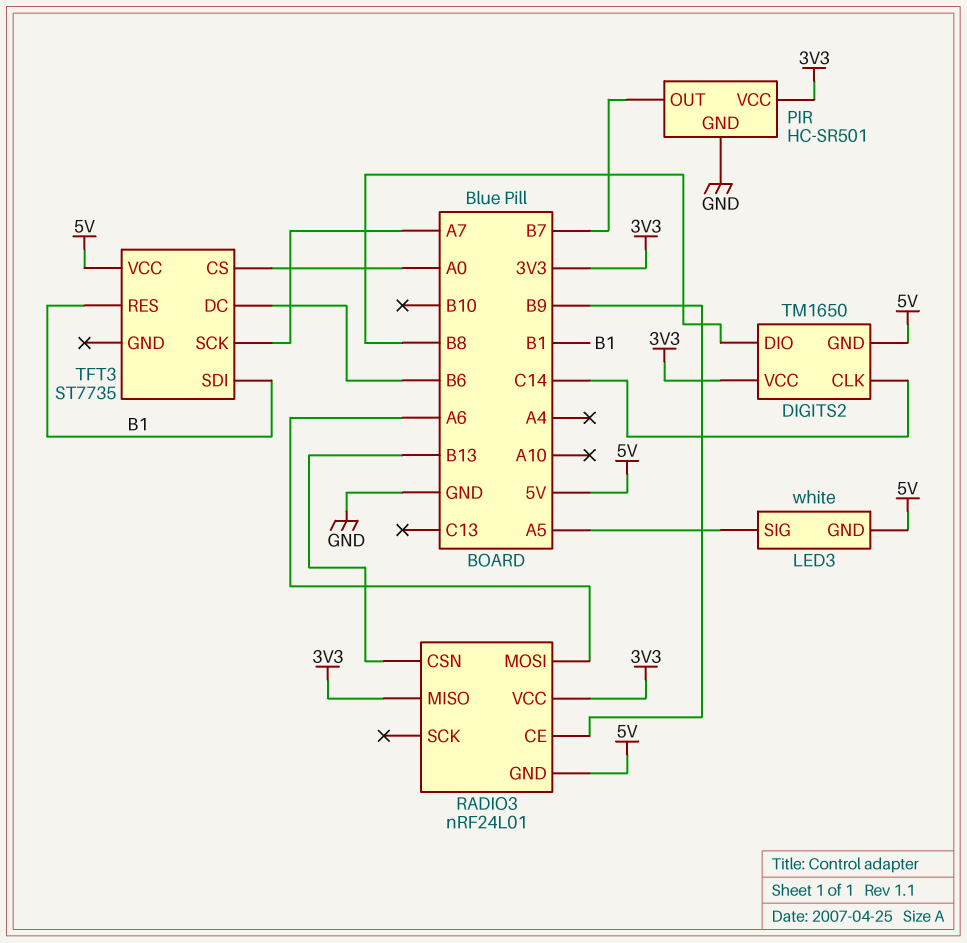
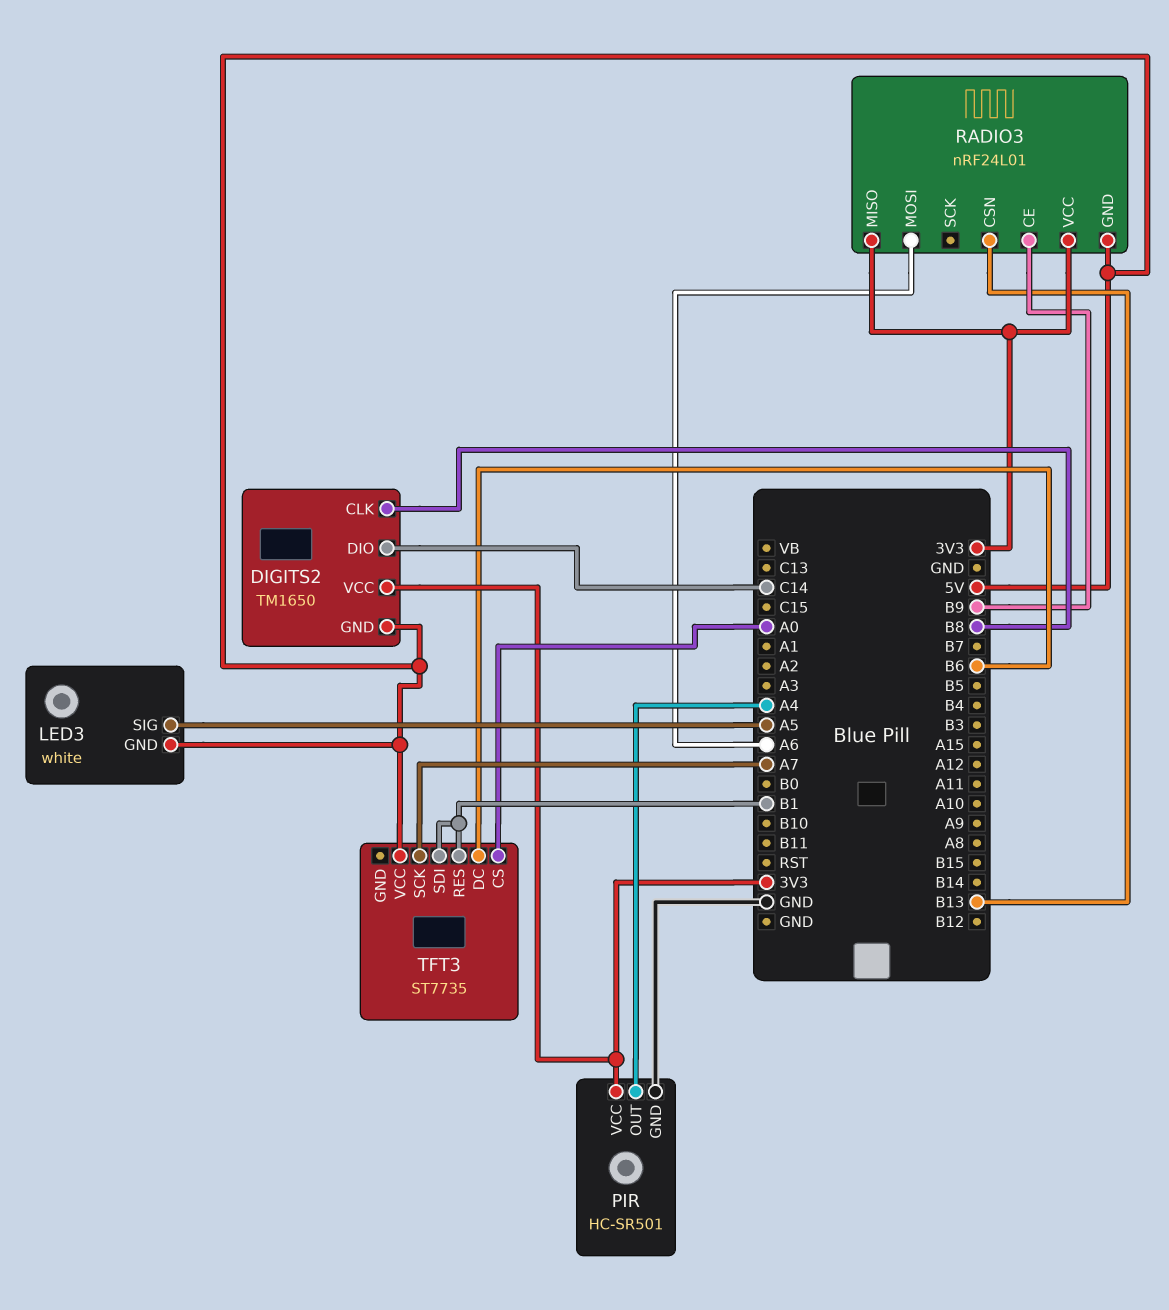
DIGITS2 pin CLK: C14 -> B8
DIGITS2 pin DIO: B8 -> C14
PIR pin OUT: B7 -> A4

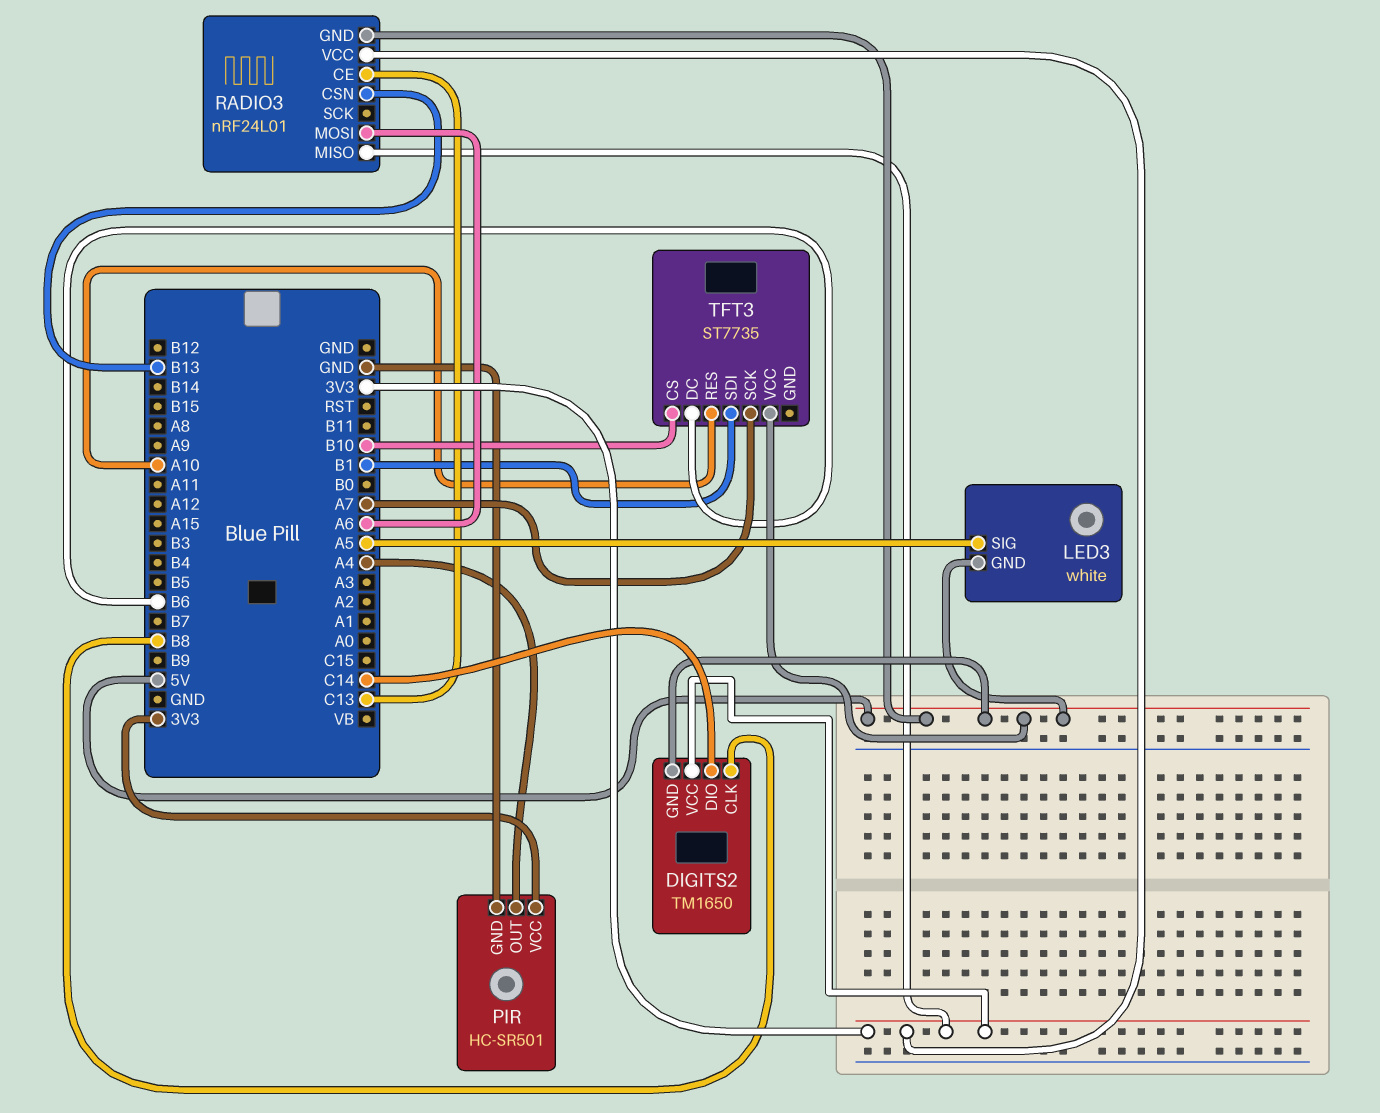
RADIO3 pin CE: B9 -> C13
TFT3 pin CS: A0 -> B10
TFT3 pin RES: B1 -> A10

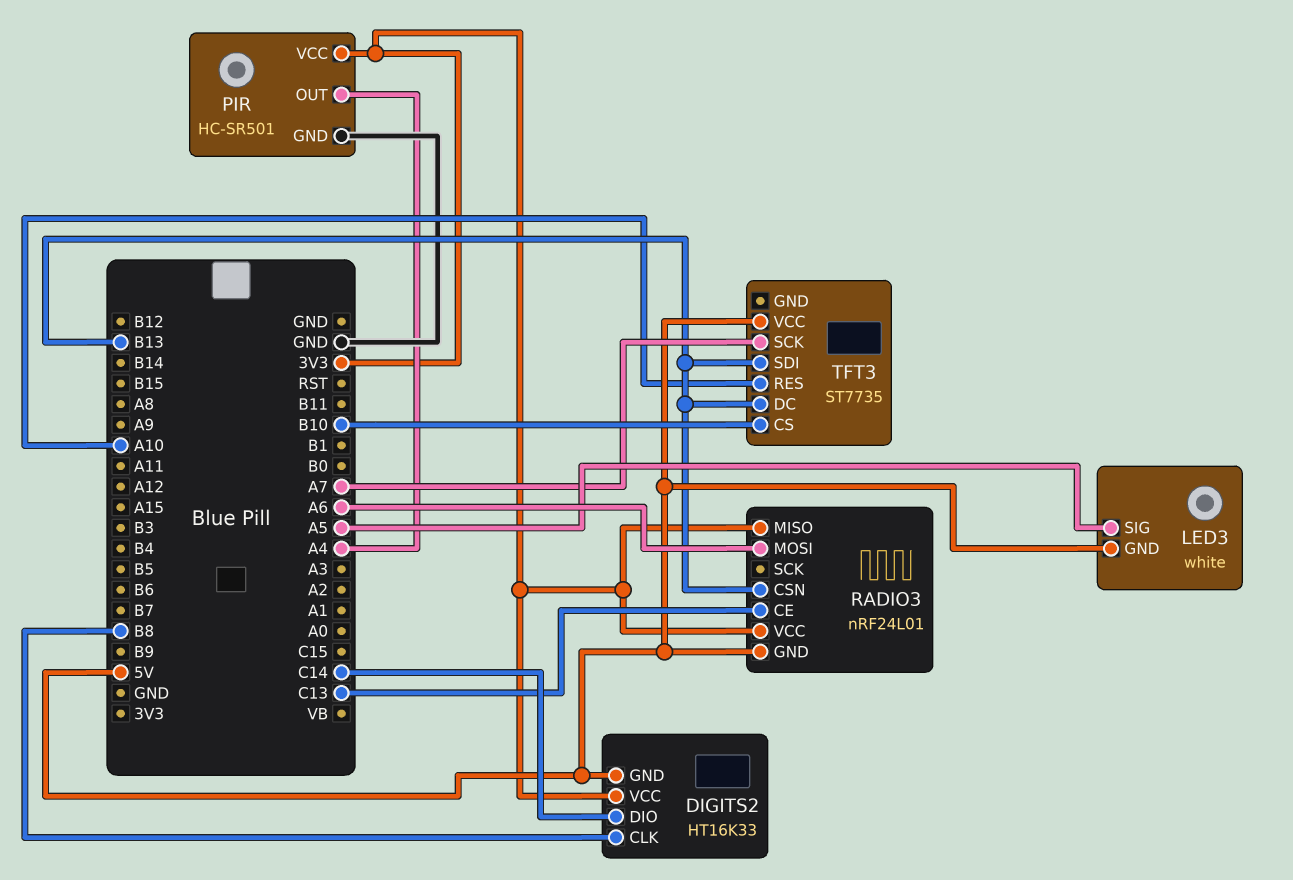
DIGITS2: TM1650 -> HT16K33
TFT3 pin DC: B6 -> B13
TFT3 pin SDI: B1 -> B13

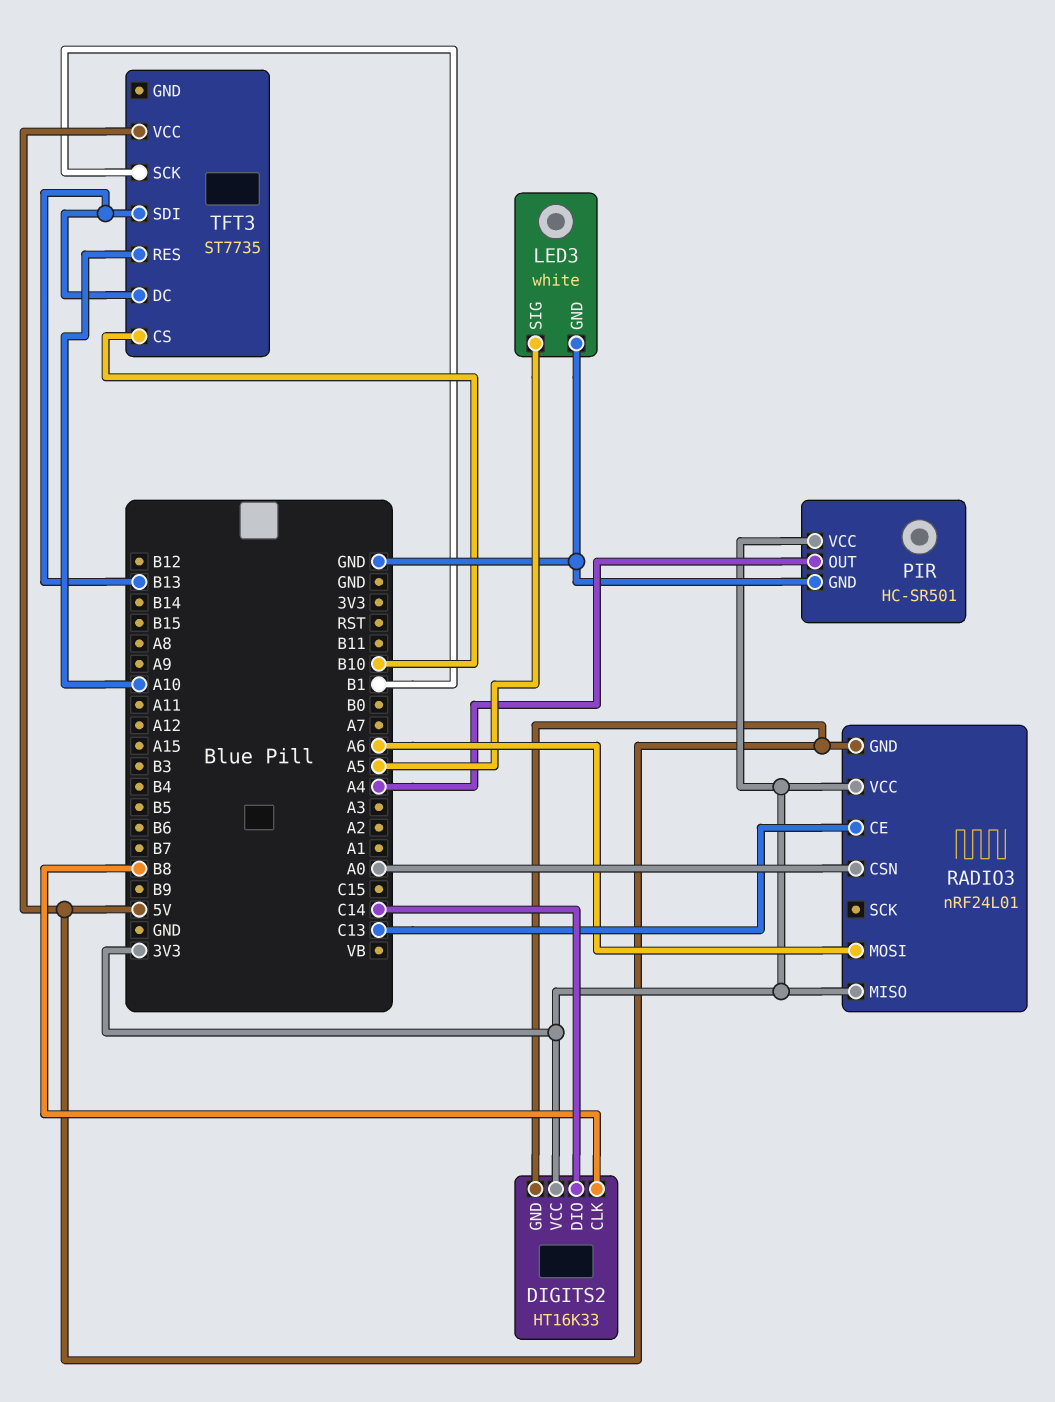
LED3 pin GND: 5V -> GND
RADIO3 pin CSN: B13 -> A0
TFT3 pin SCK: A7 -> B1

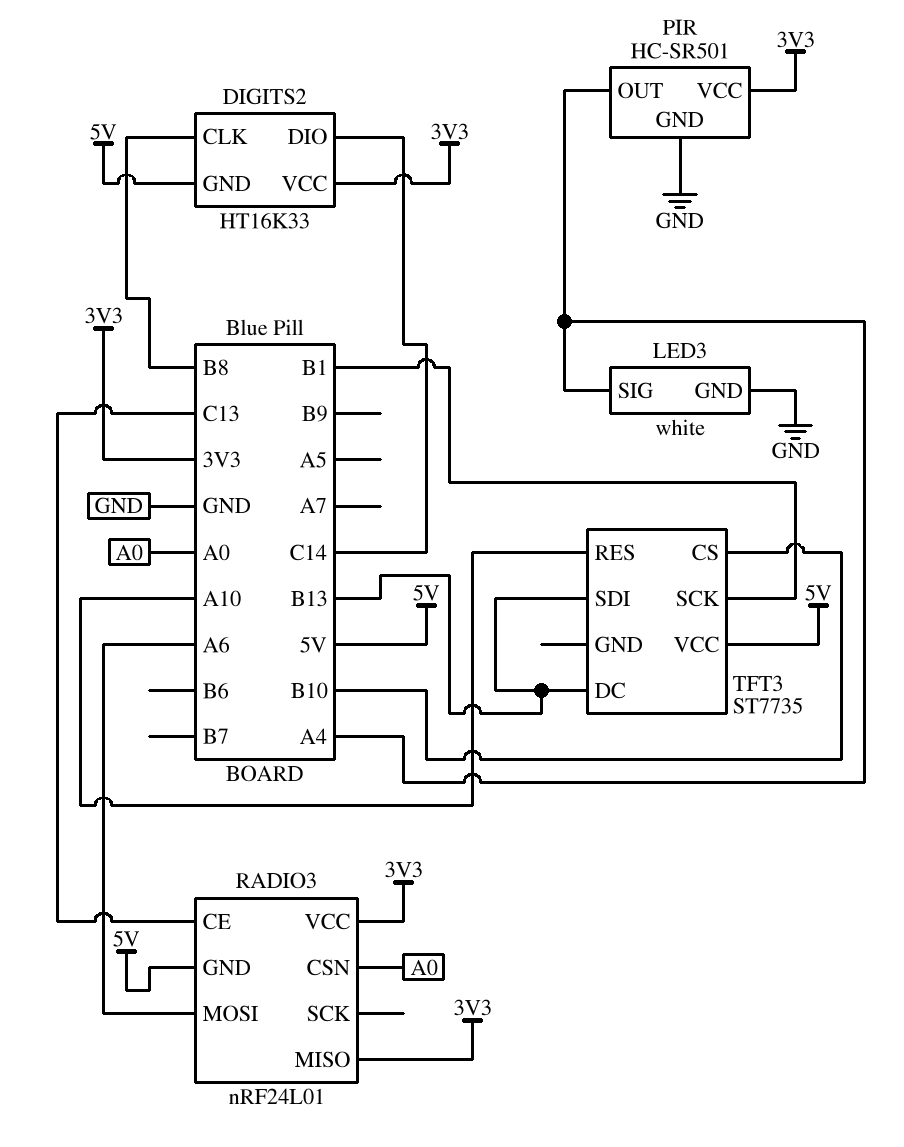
LED3 pin SIG: A5 -> A4

